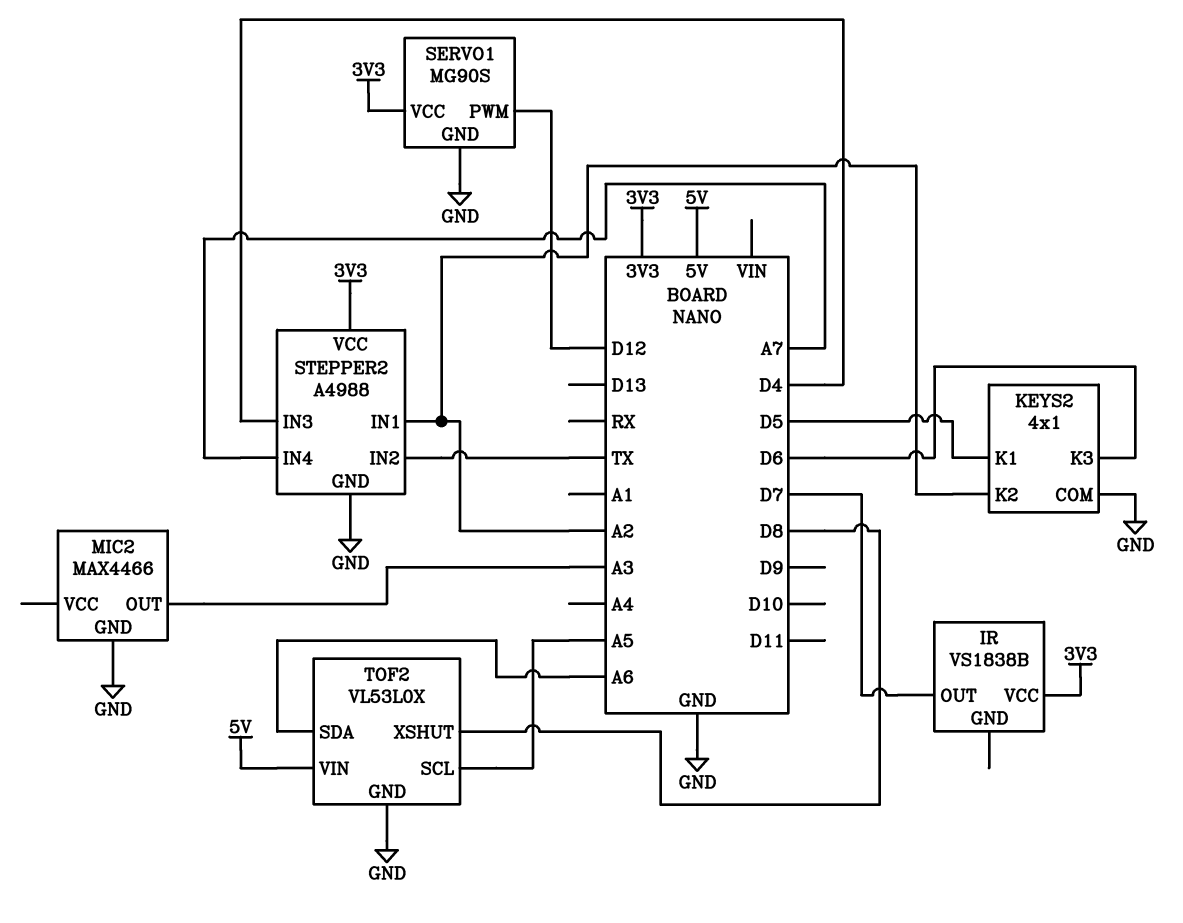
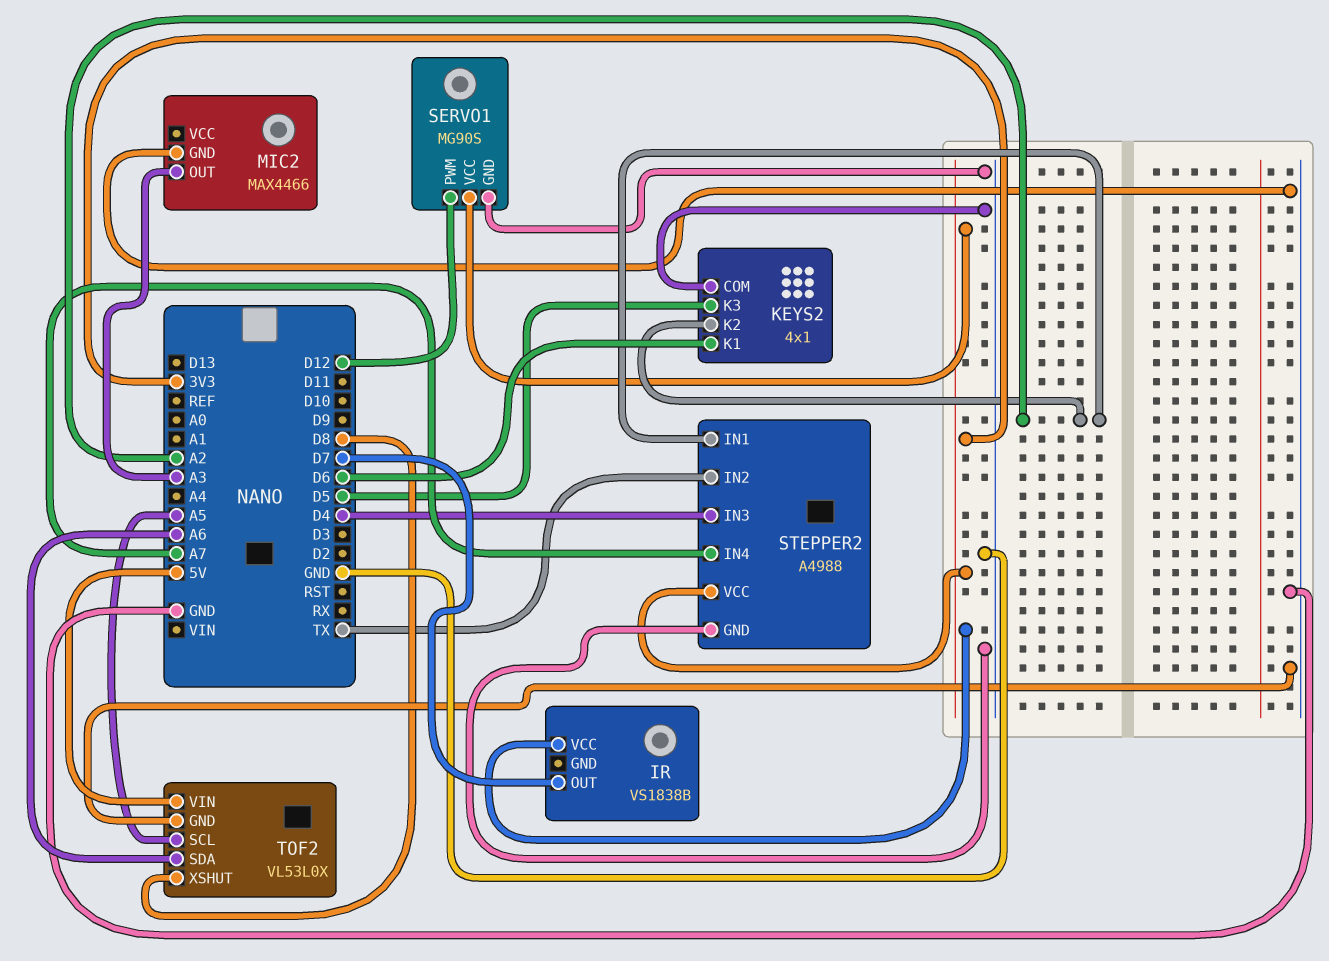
KEYS2 pin K1: D5 -> D6
KEYS2 pin K3: D6 -> D5

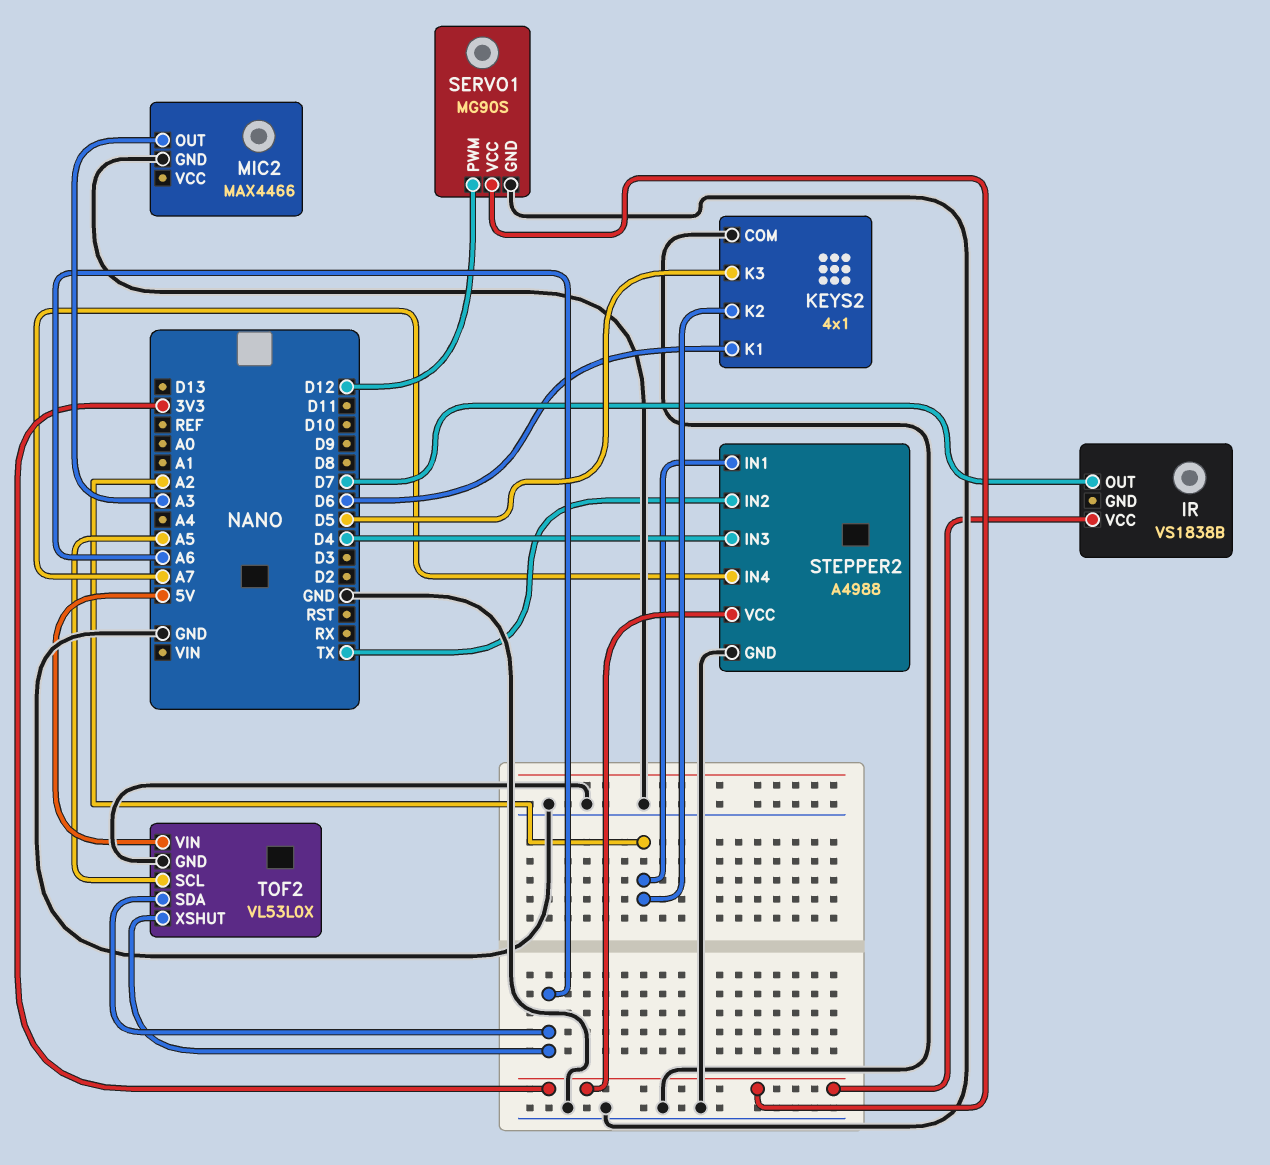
TOF2 pin XSHUT: D8 -> A6

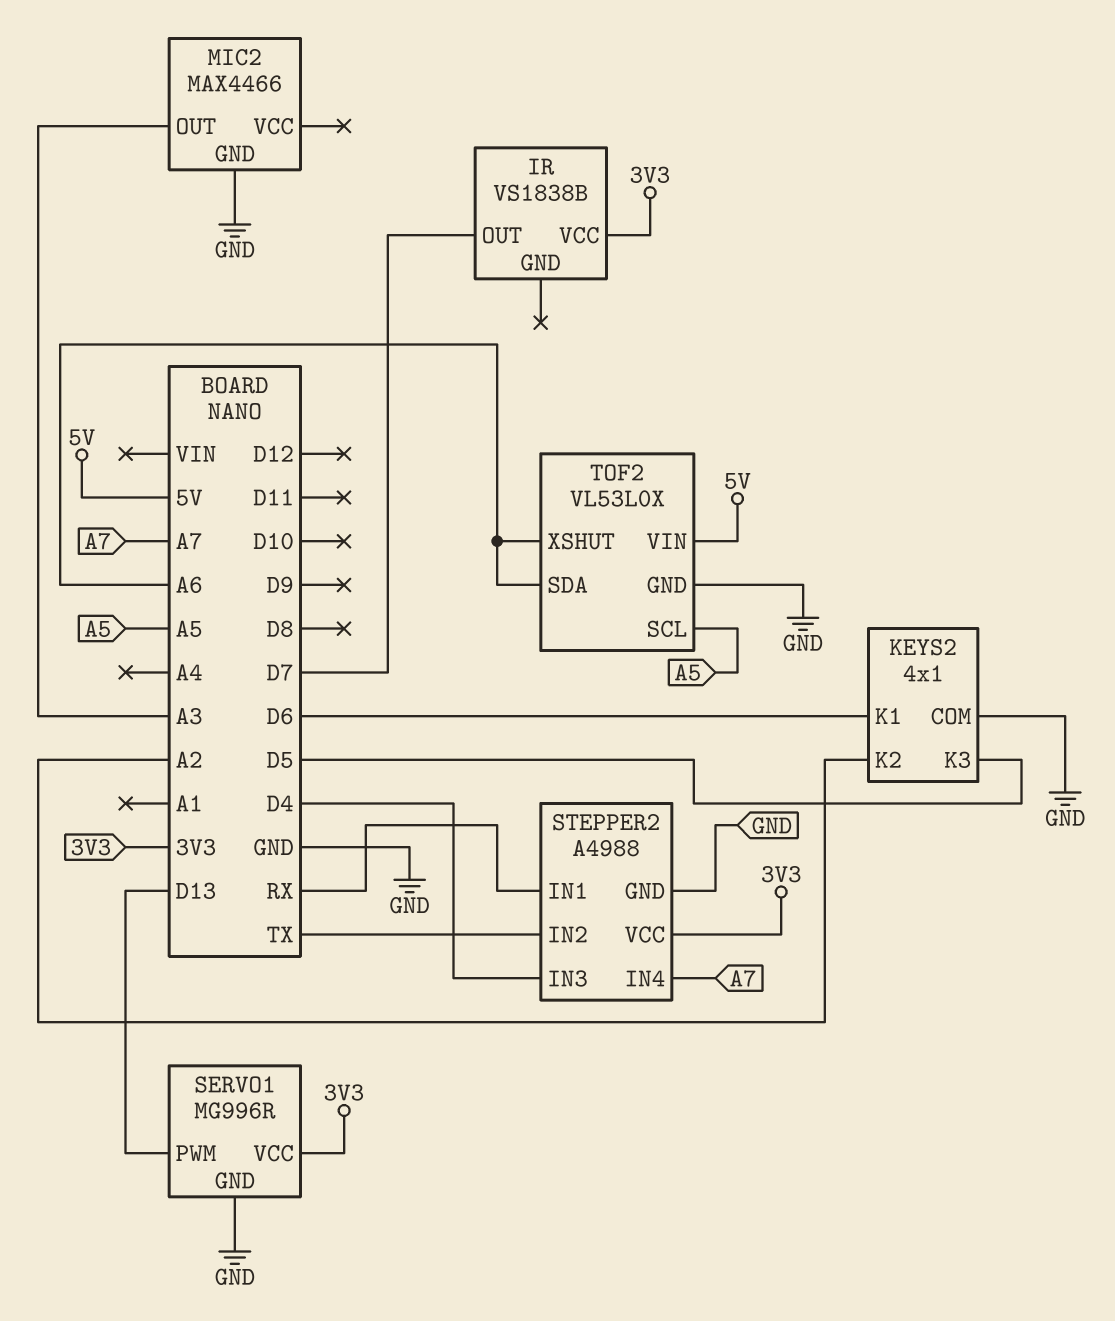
SERVO1: MG90S -> MG996R
SERVO1 pin PWM: D12 -> D13
STEPPER2 pin IN1: A2 -> RX

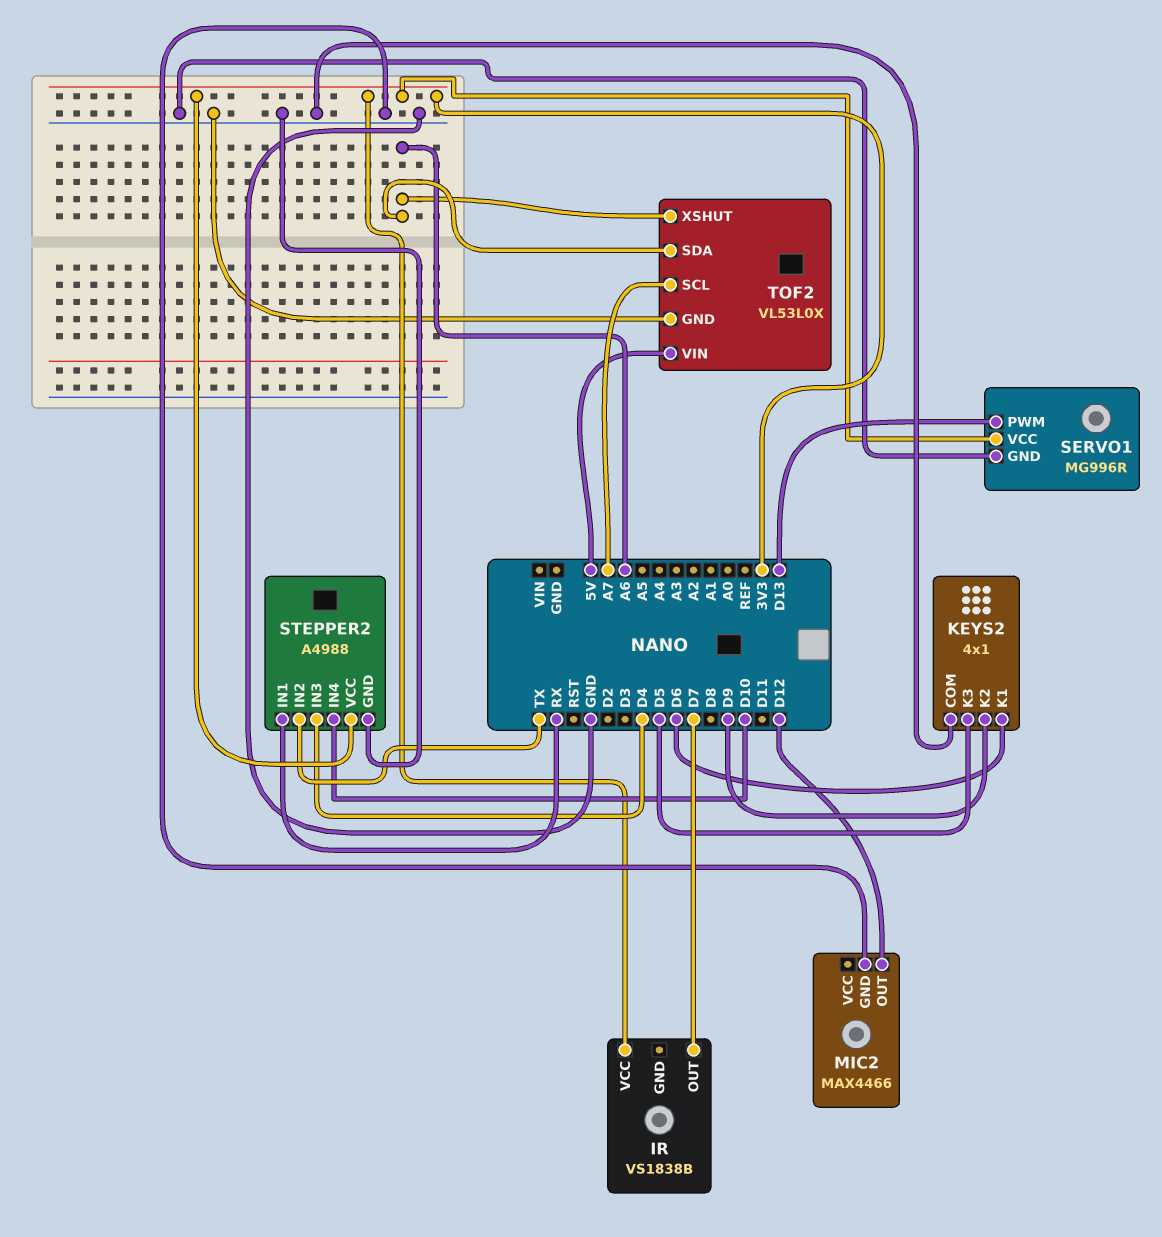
KEYS2 pin K2: A2 -> D9
MIC2 pin OUT: A3 -> D12
STEPPER2 pin IN4: A7 -> D10
TOF2 pin SCL: A5 -> A7

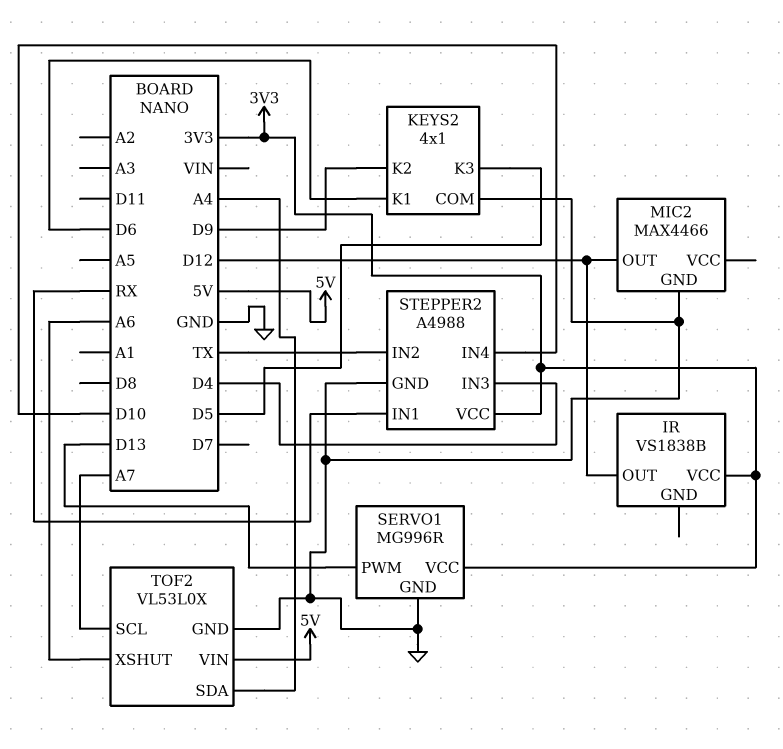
IR pin OUT: D7 -> D12
TOF2 pin SDA: A6 -> A4

